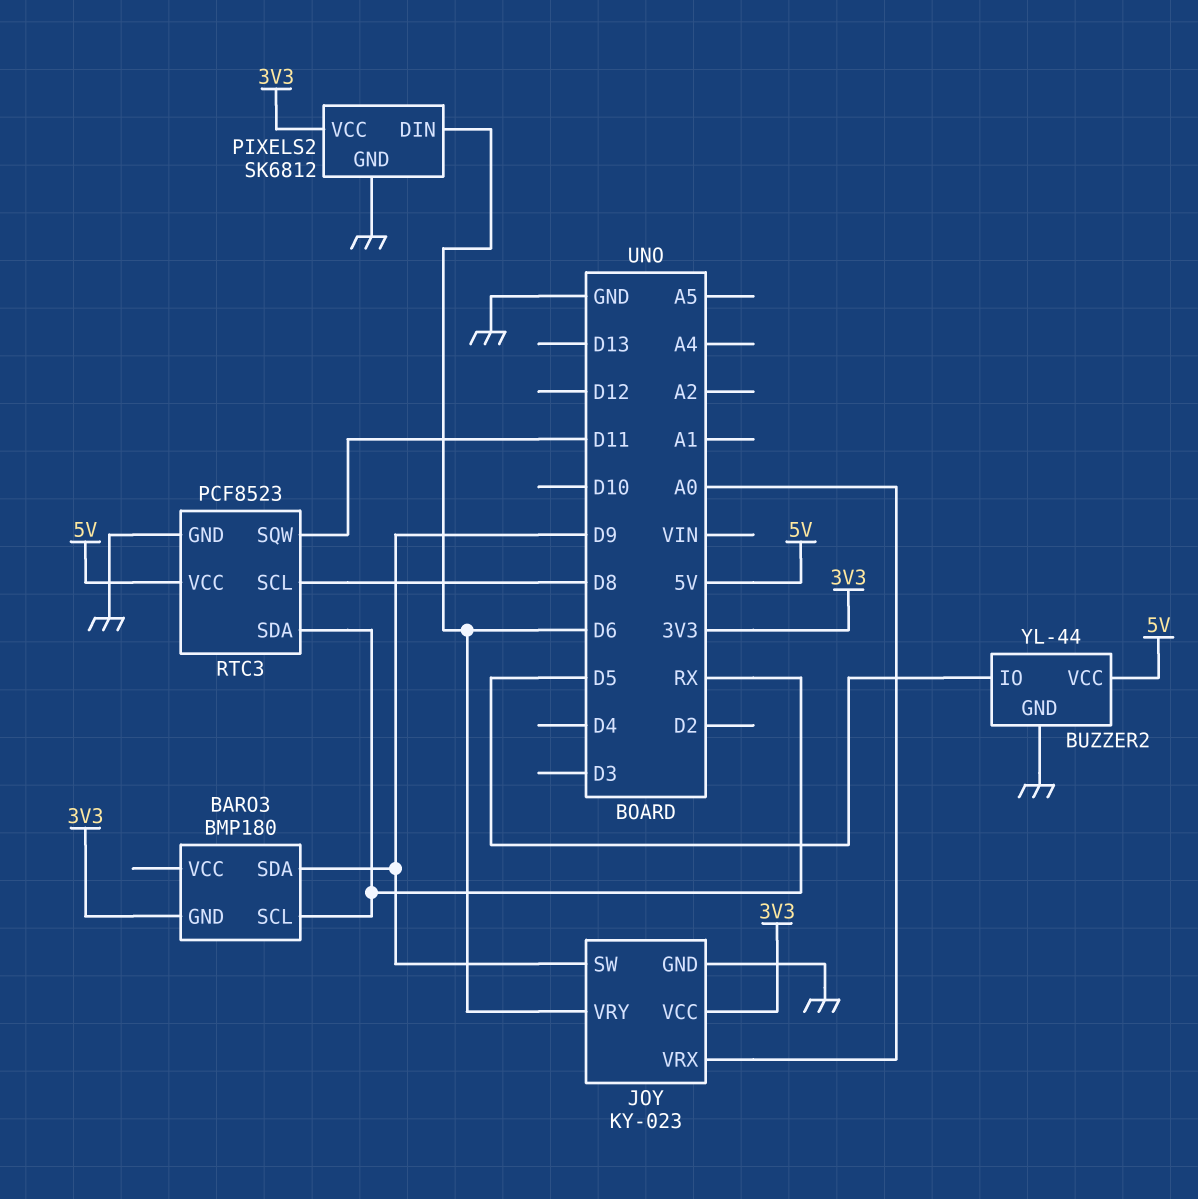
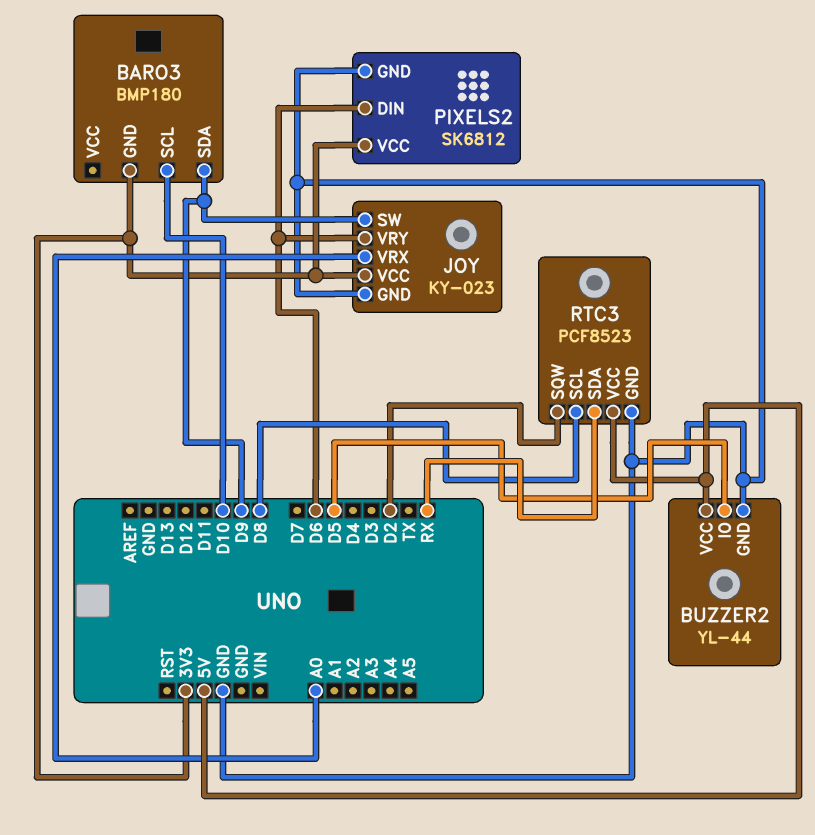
BARO3 pin SCL: RX -> D10
RTC3 pin SQW: D11 -> D2

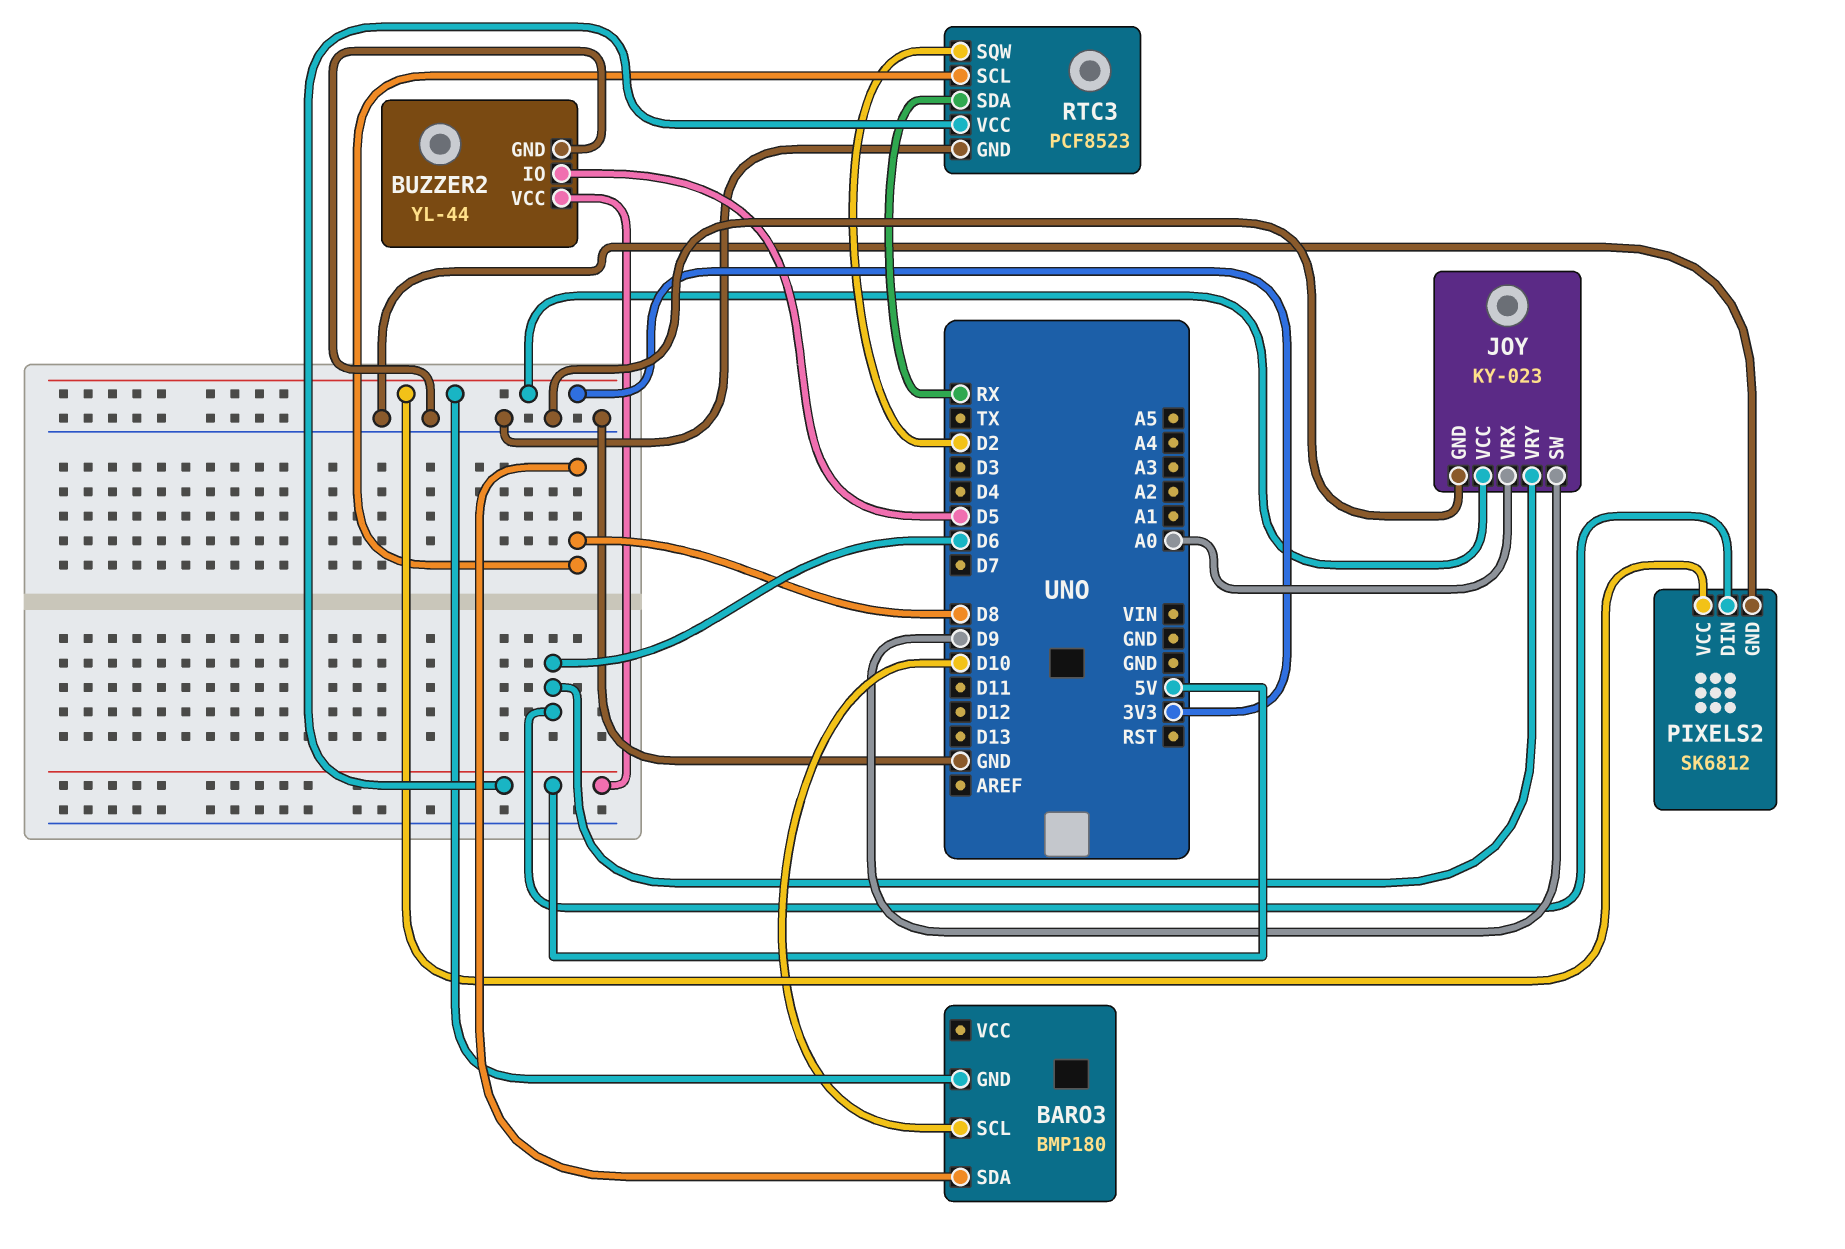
BARO3 pin SDA: D9 -> D8

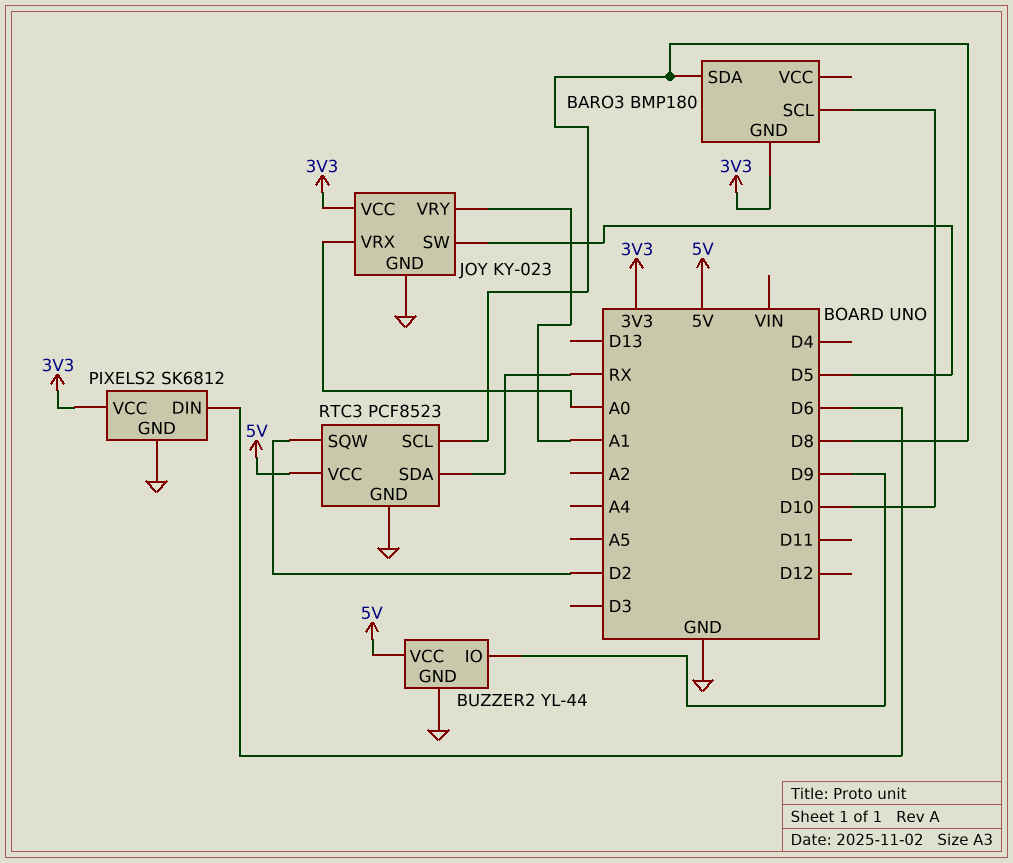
BUZZER2 pin IO: D5 -> D9
JOY pin SW: D9 -> D5
JOY pin VRY: D6 -> A1

